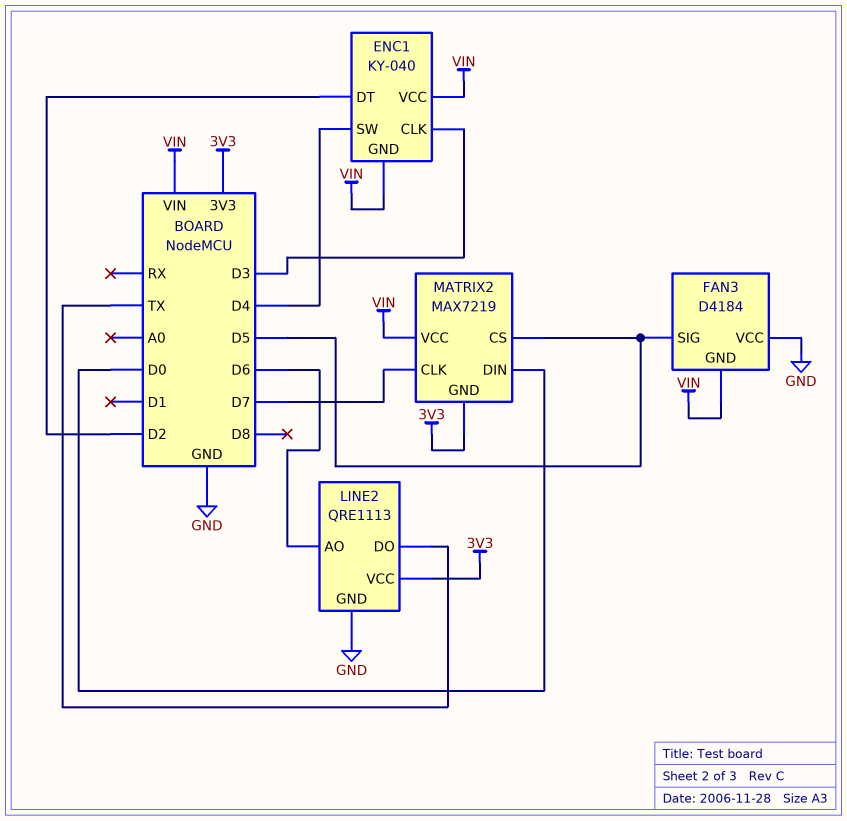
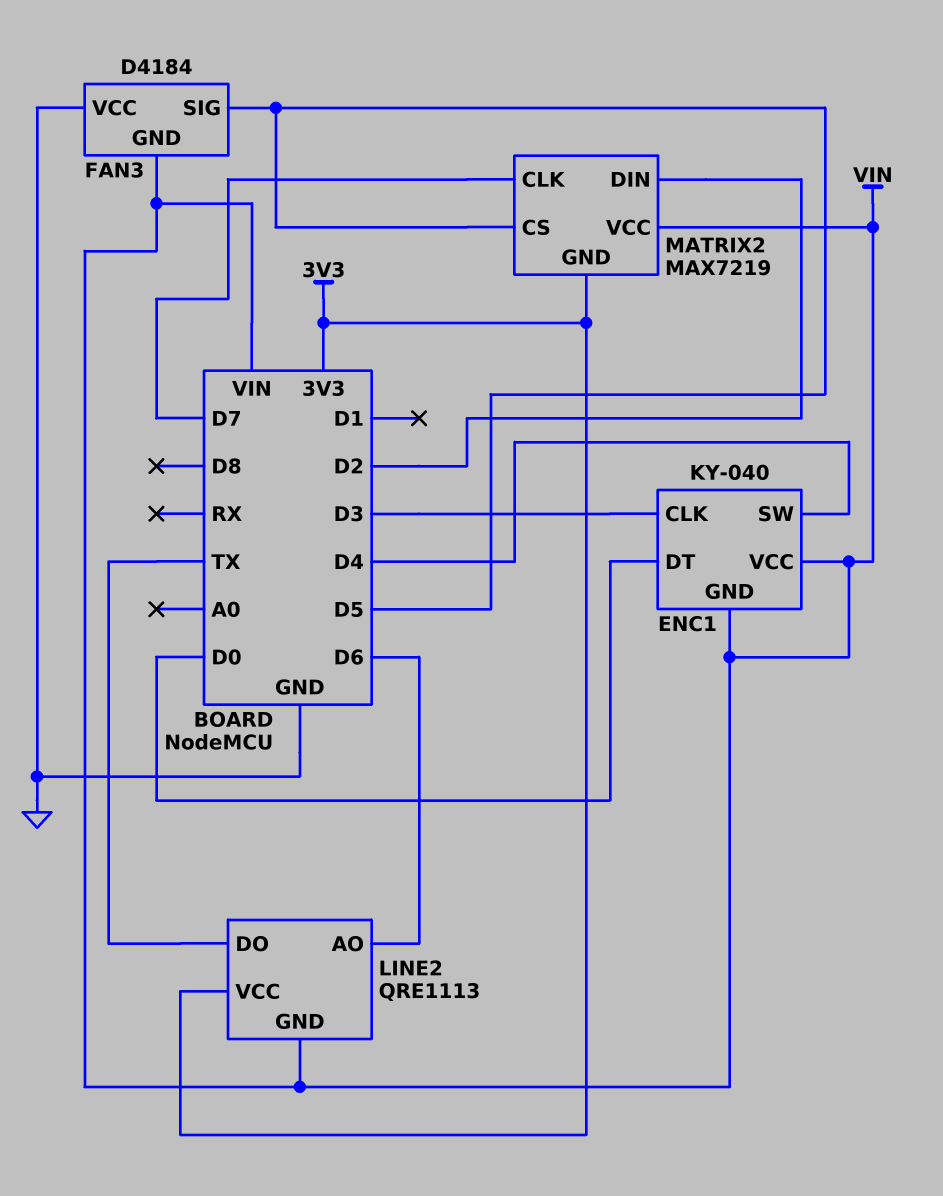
ENC1 pin DT: D2 -> D0
LINE2 pin GND: GND -> VIN
MATRIX2 pin DIN: D0 -> D2

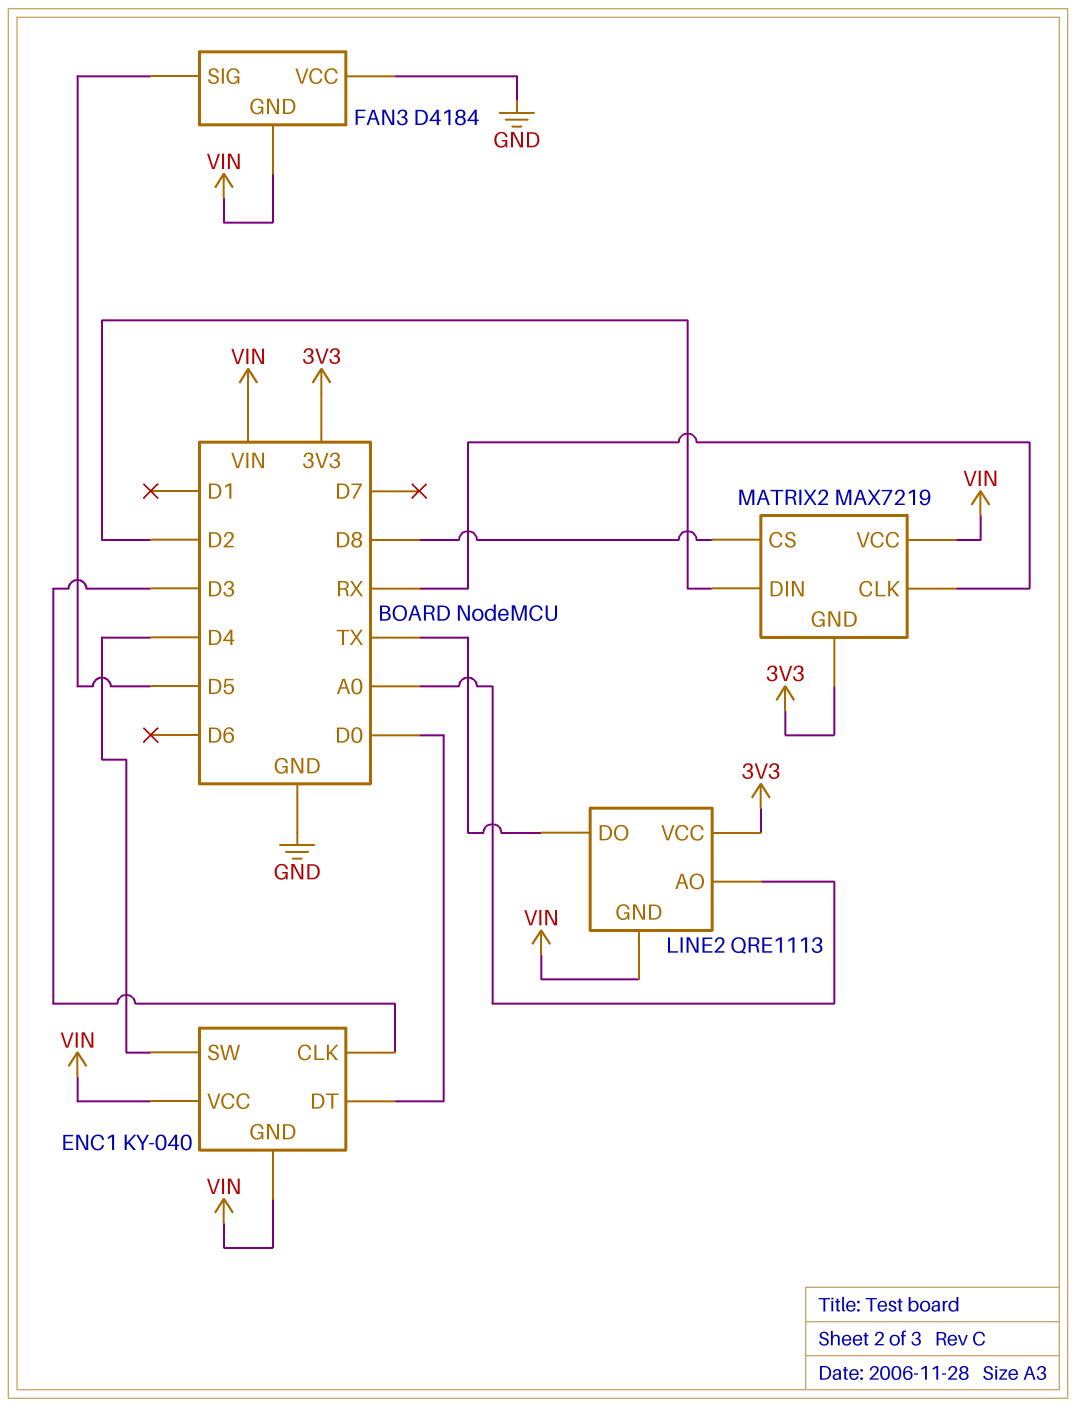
LINE2 pin AO: D6 -> A0
MATRIX2 pin CLK: D7 -> RX
MATRIX2 pin CS: D5 -> D8

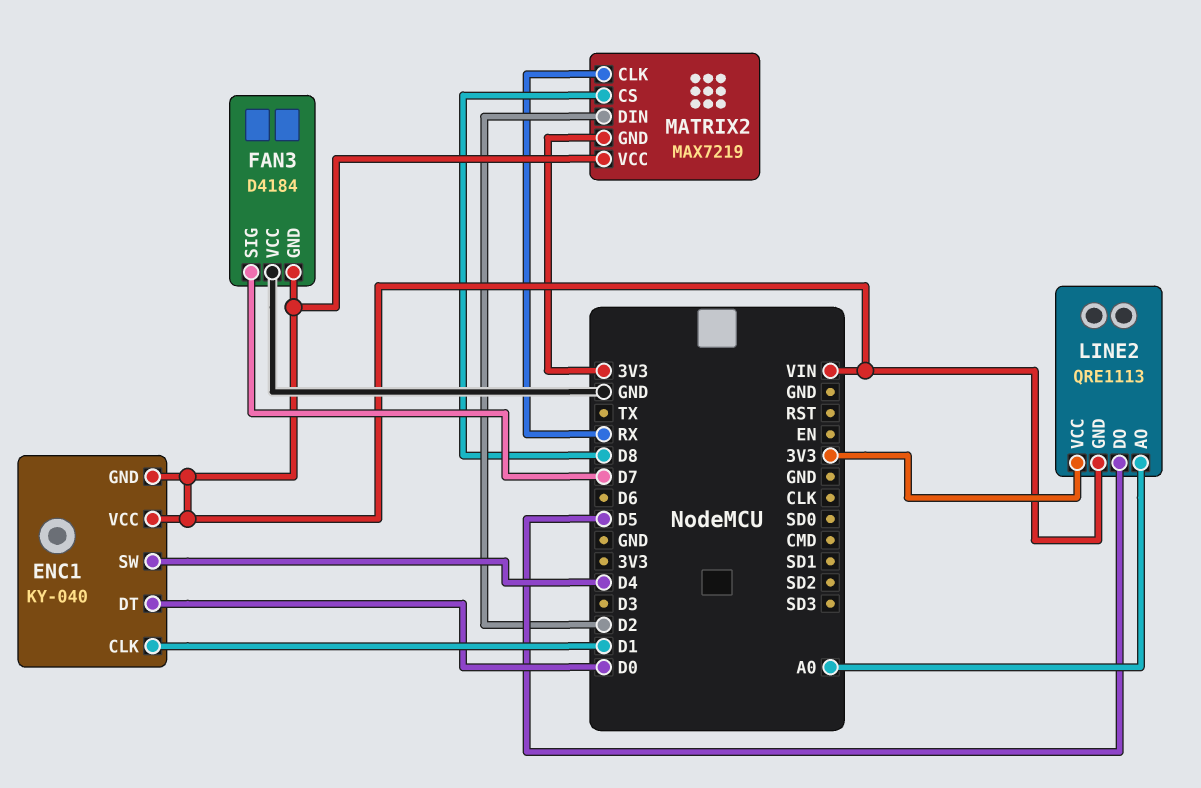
ENC1 pin CLK: D3 -> D1
FAN3 pin SIG: D5 -> D7
LINE2 pin DO: TX -> D5

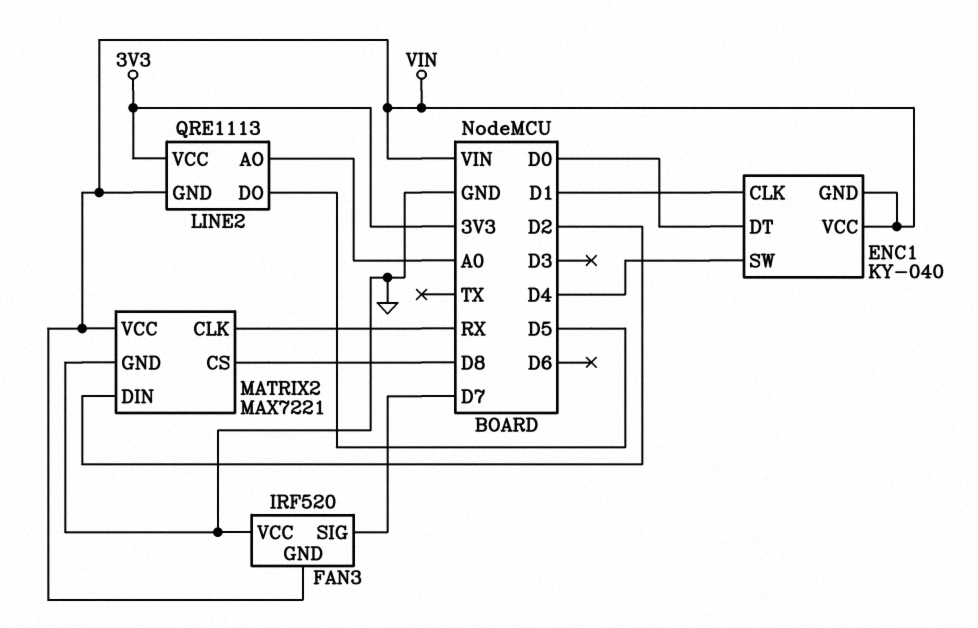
FAN3: D4184 -> IRF520
MATRIX2: MAX7219 -> MAX7221
MATRIX2 pin GND: 3V3 -> GND

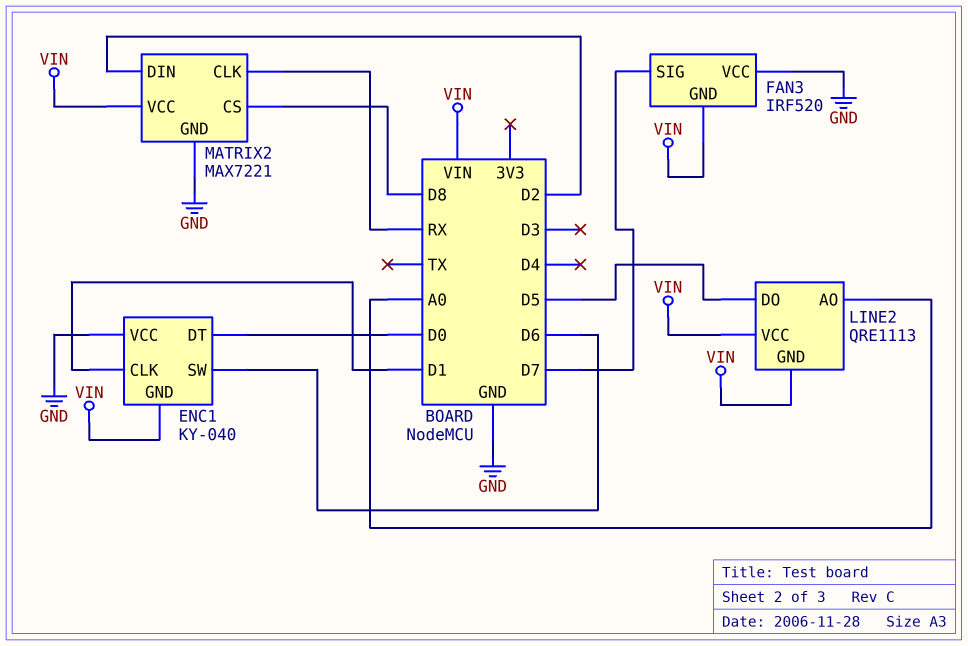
ENC1 pin SW: D4 -> D6
ENC1 pin VCC: VIN -> GND
LINE2 pin VCC: 3V3 -> VIN

